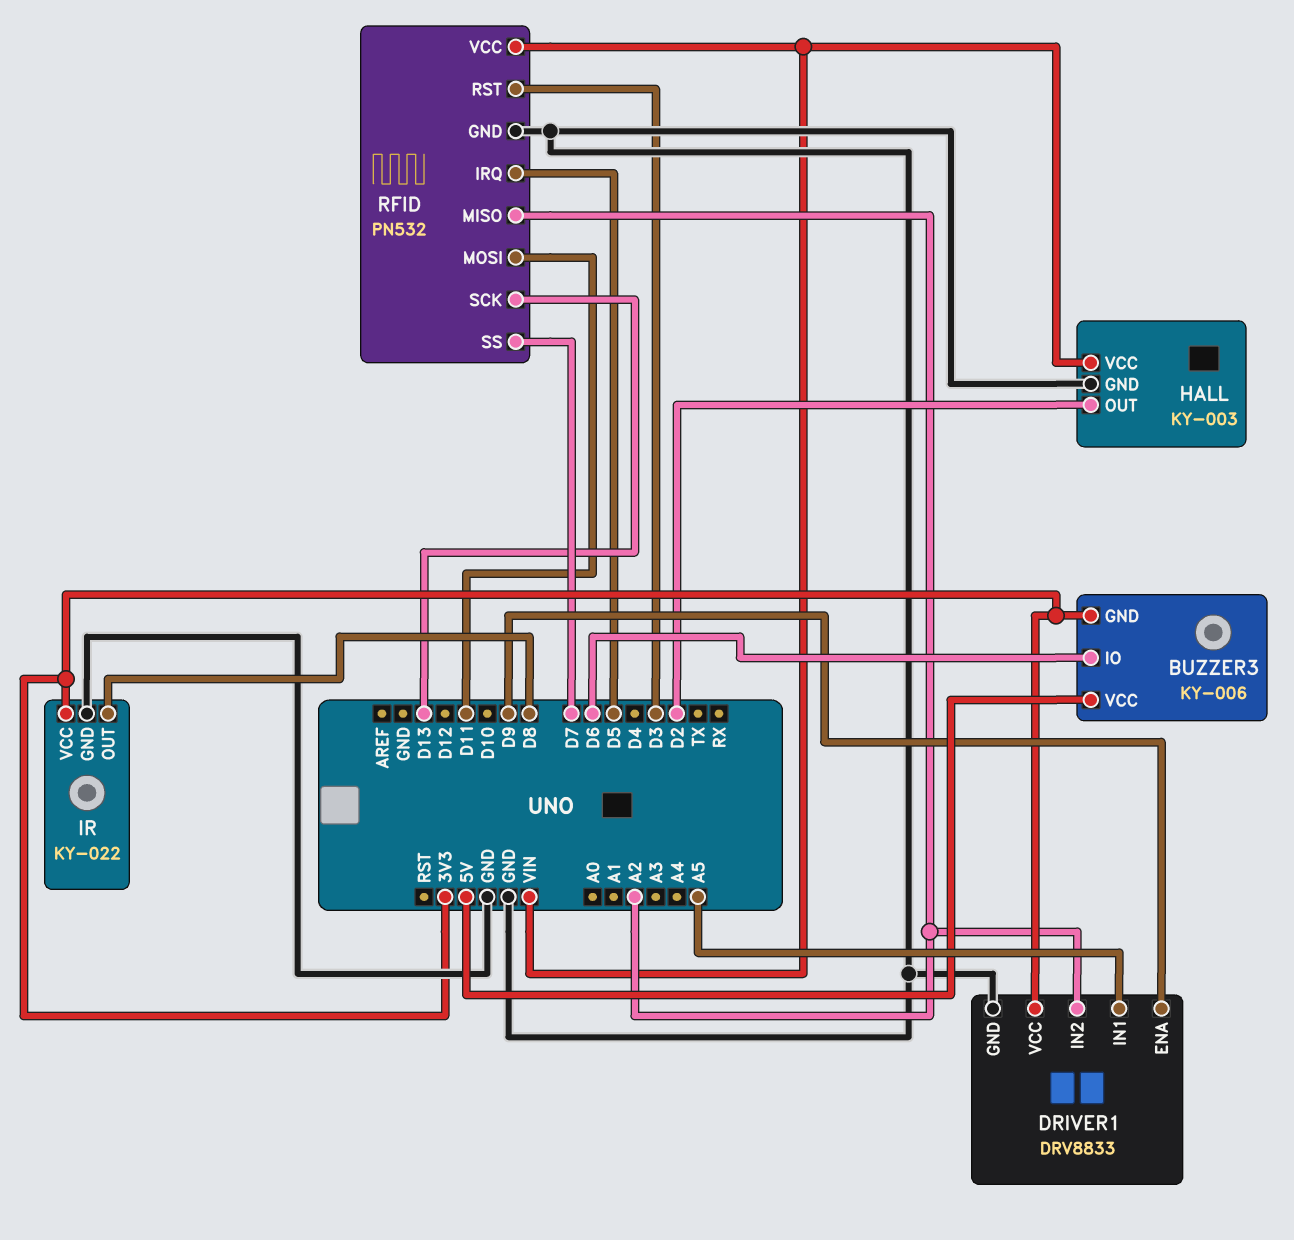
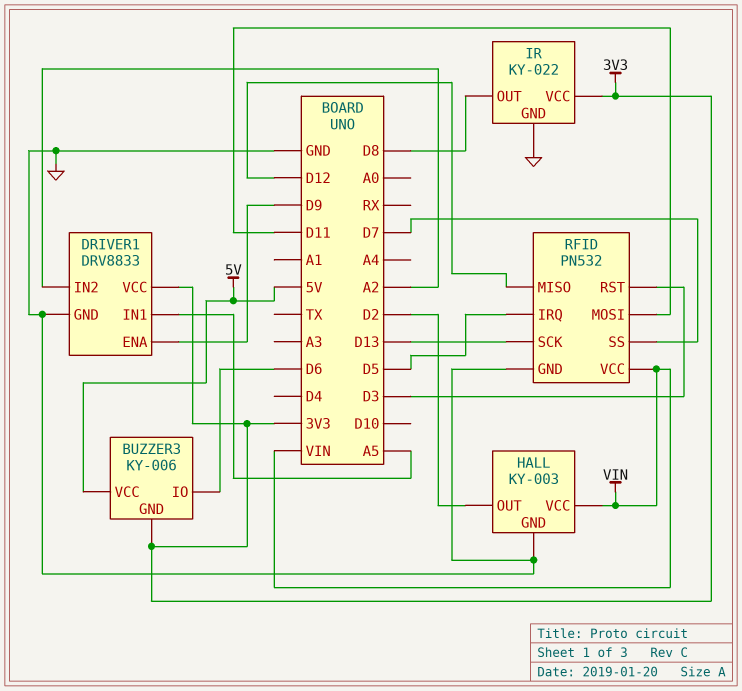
RFID pin MISO: A2 -> D12

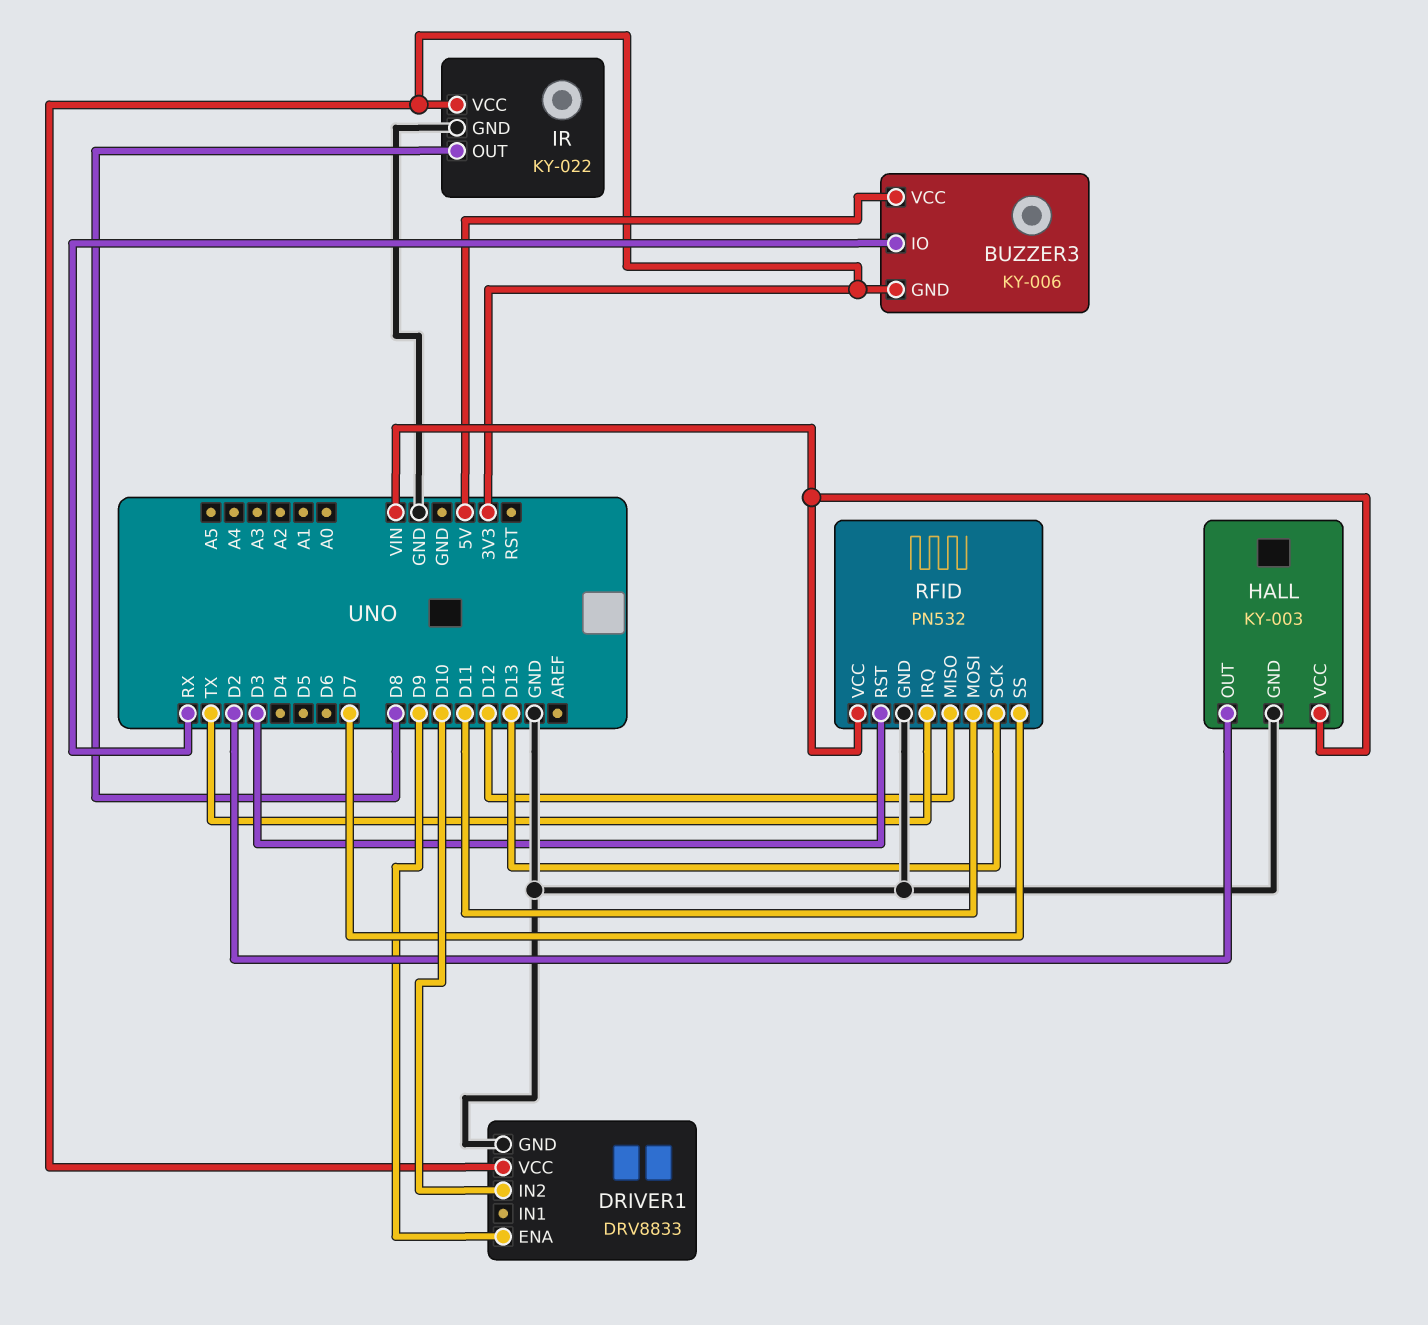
BUZZER3 pin IO: D6 -> RX
DRIVER1 pin IN1: A5 -> none
DRIVER1 pin IN2: A2 -> D10
RFID pin IRQ: D5 -> TX

